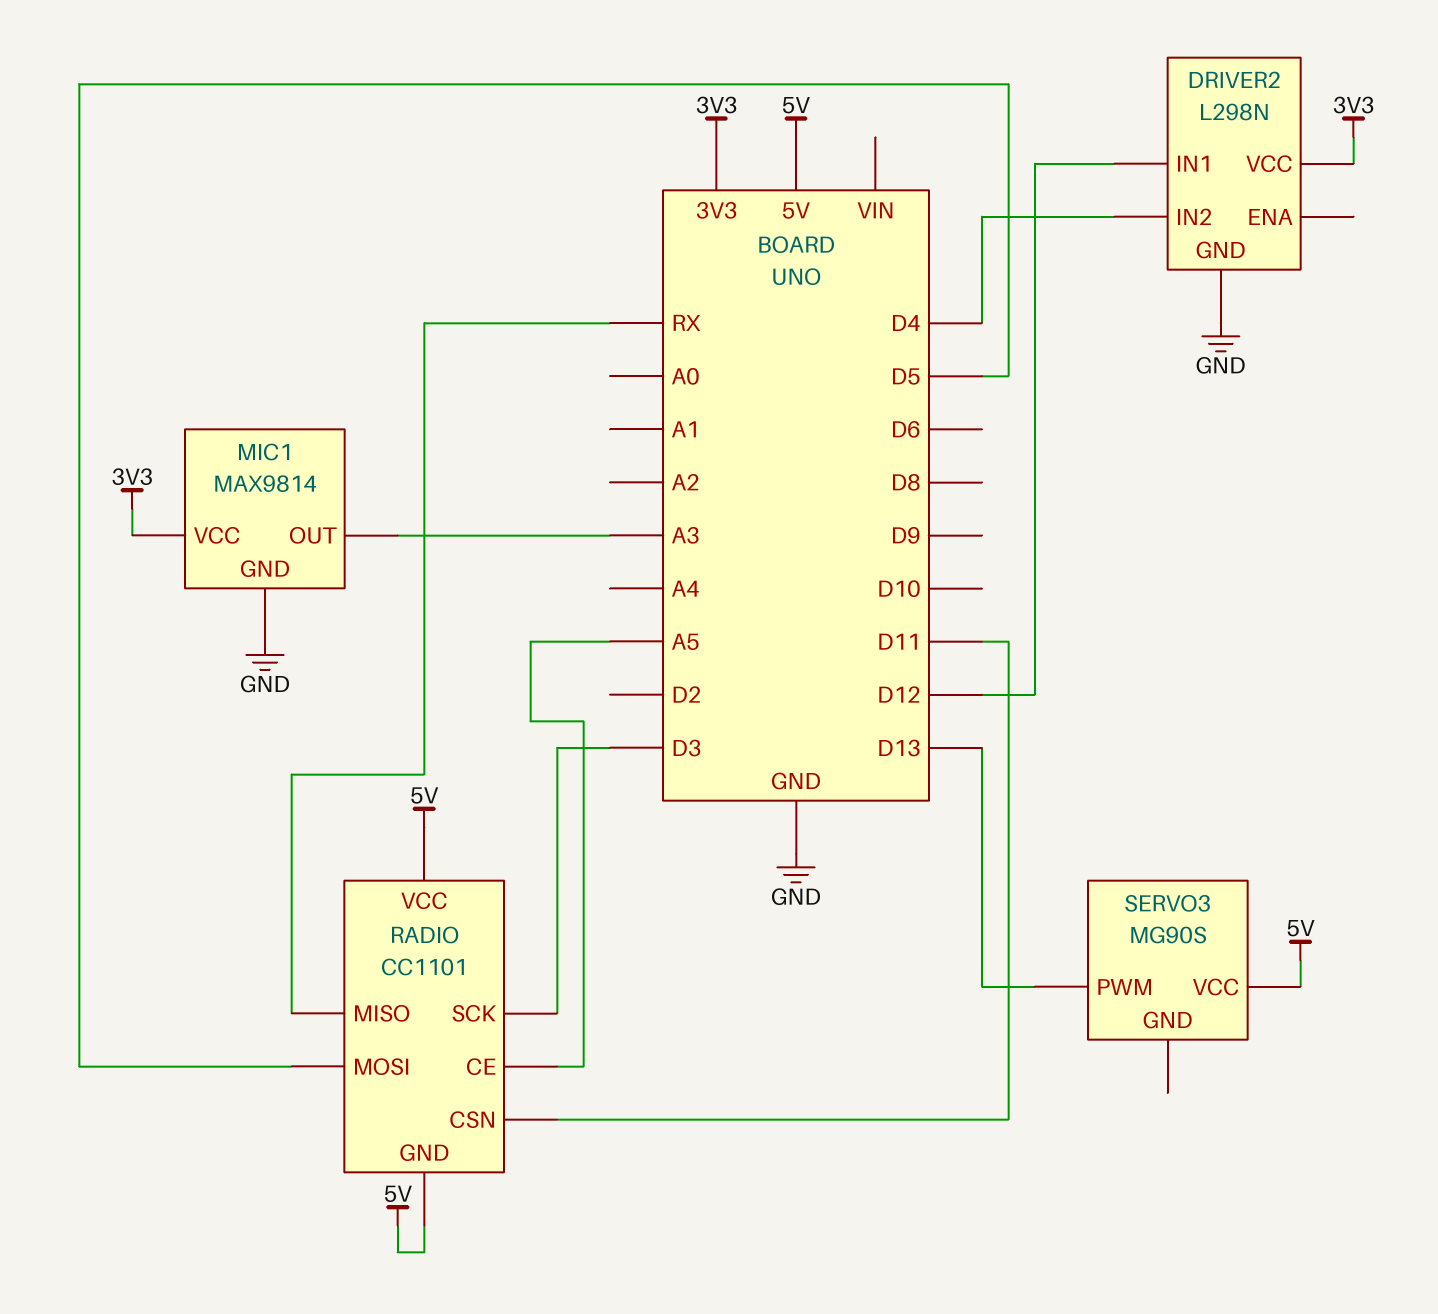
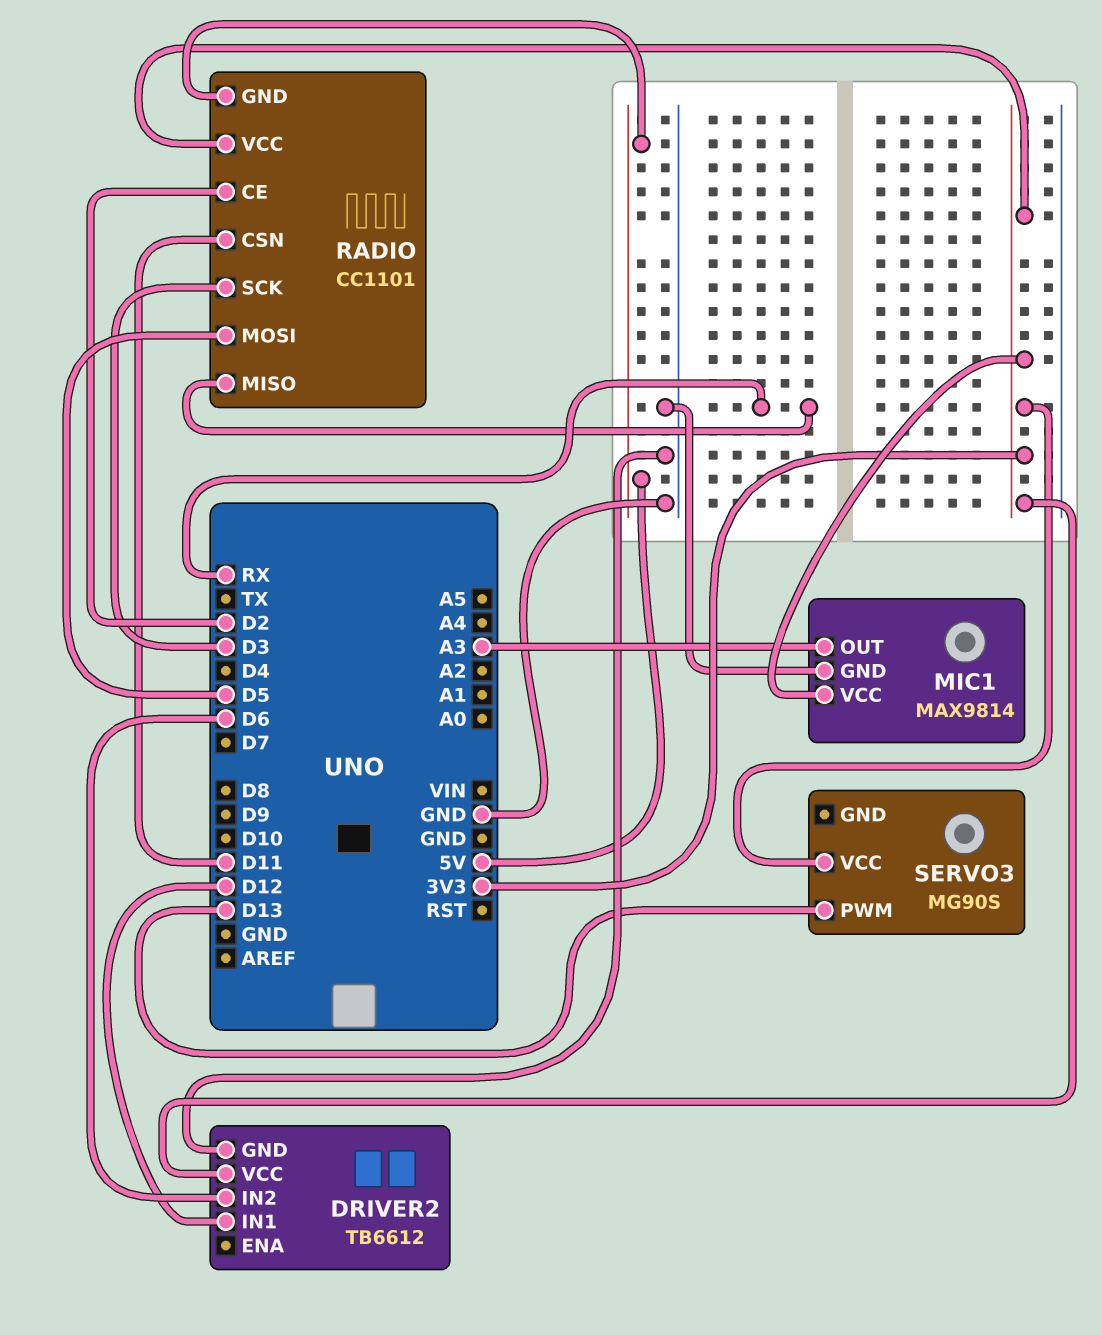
DRIVER2: L298N -> TB6612
DRIVER2 pin IN2: D4 -> D6
RADIO pin CE: A5 -> D2
RADIO pin VCC: 5V -> 3V3
SERVO3 pin VCC: 5V -> 3V3

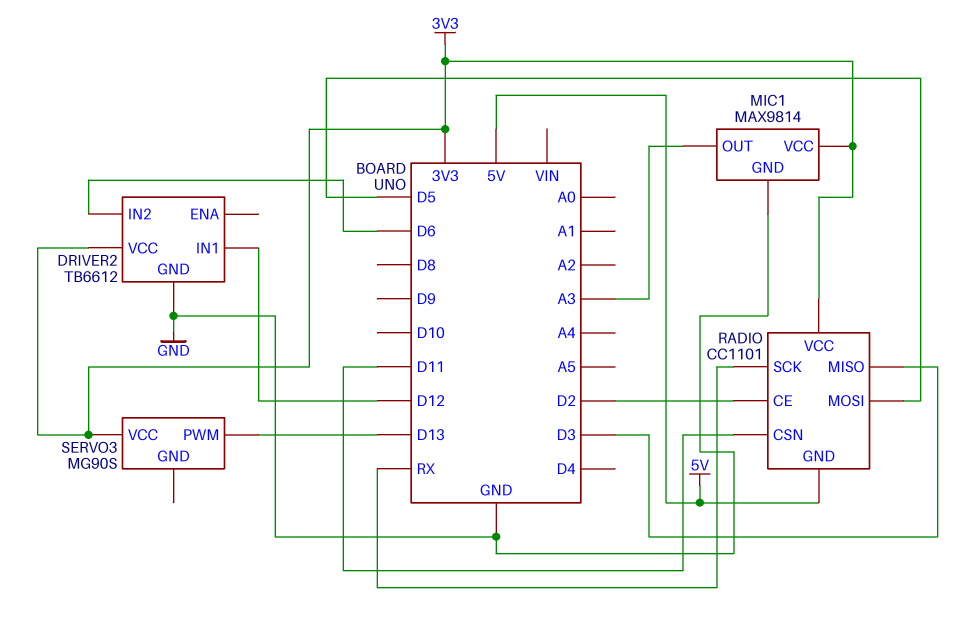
RADIO pin MISO: RX -> D3
RADIO pin SCK: D3 -> RX

